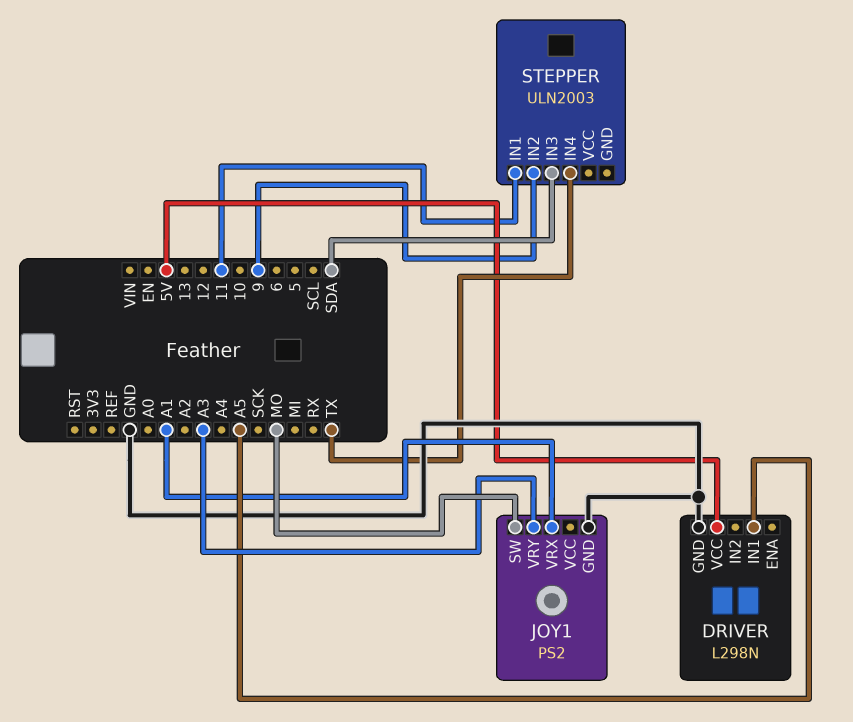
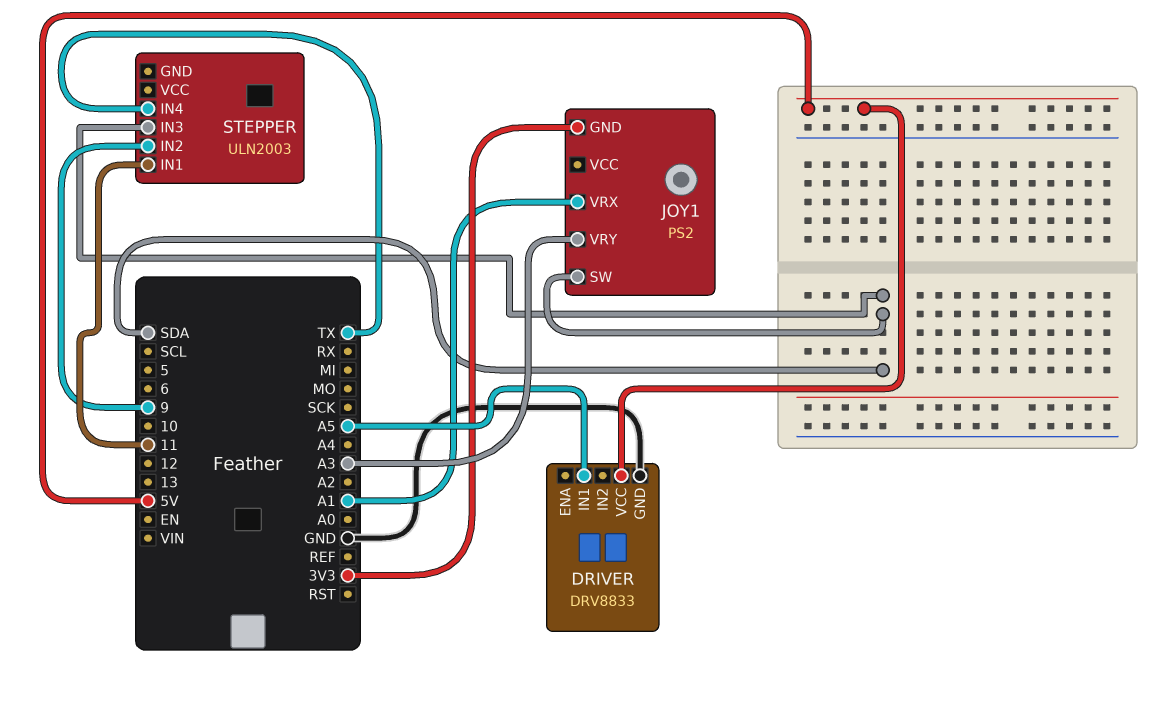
DRIVER: L298N -> DRV8833
JOY1 pin GND: GND -> 3V3
JOY1 pin SW: MO -> SDA

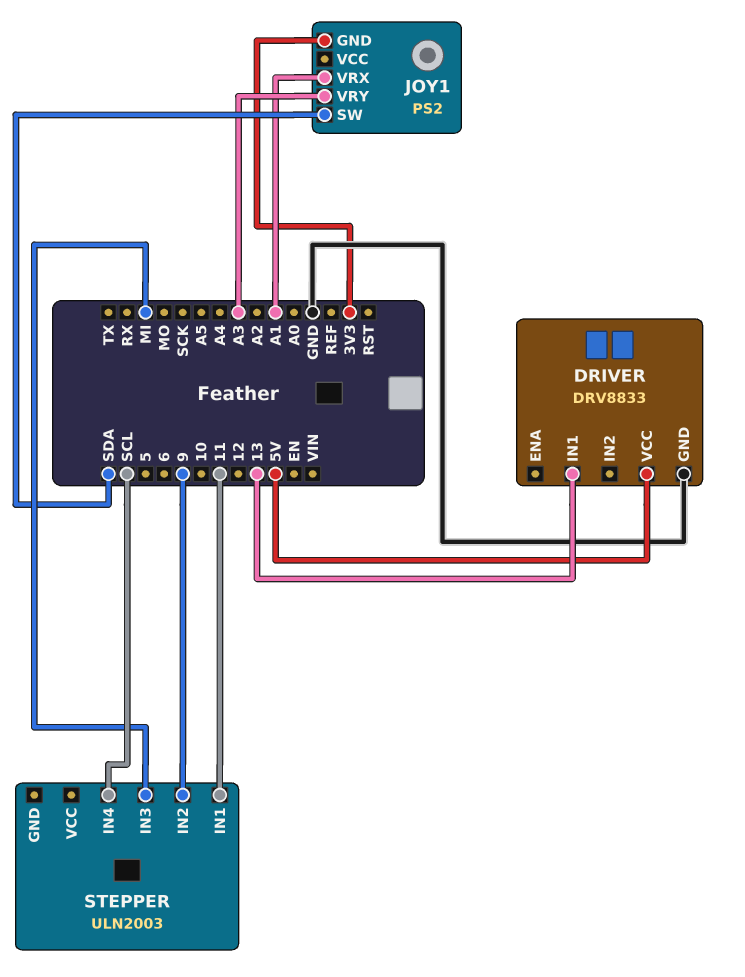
DRIVER pin IN1: A5 -> 13
STEPPER pin IN3: SDA -> MI
STEPPER pin IN4: TX -> SCL

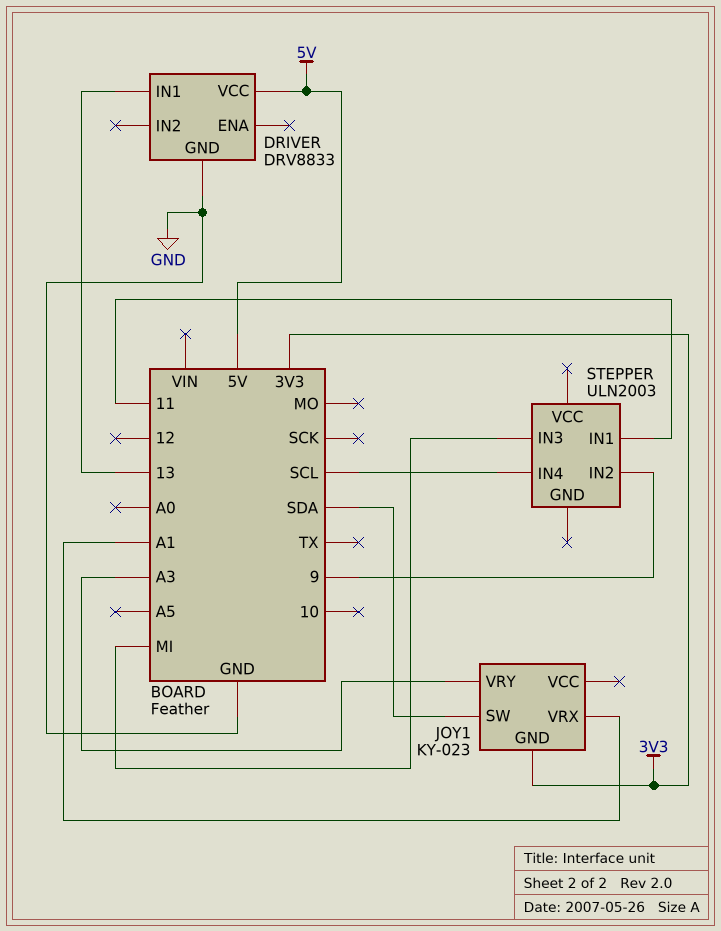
JOY1: PS2 -> KY-023

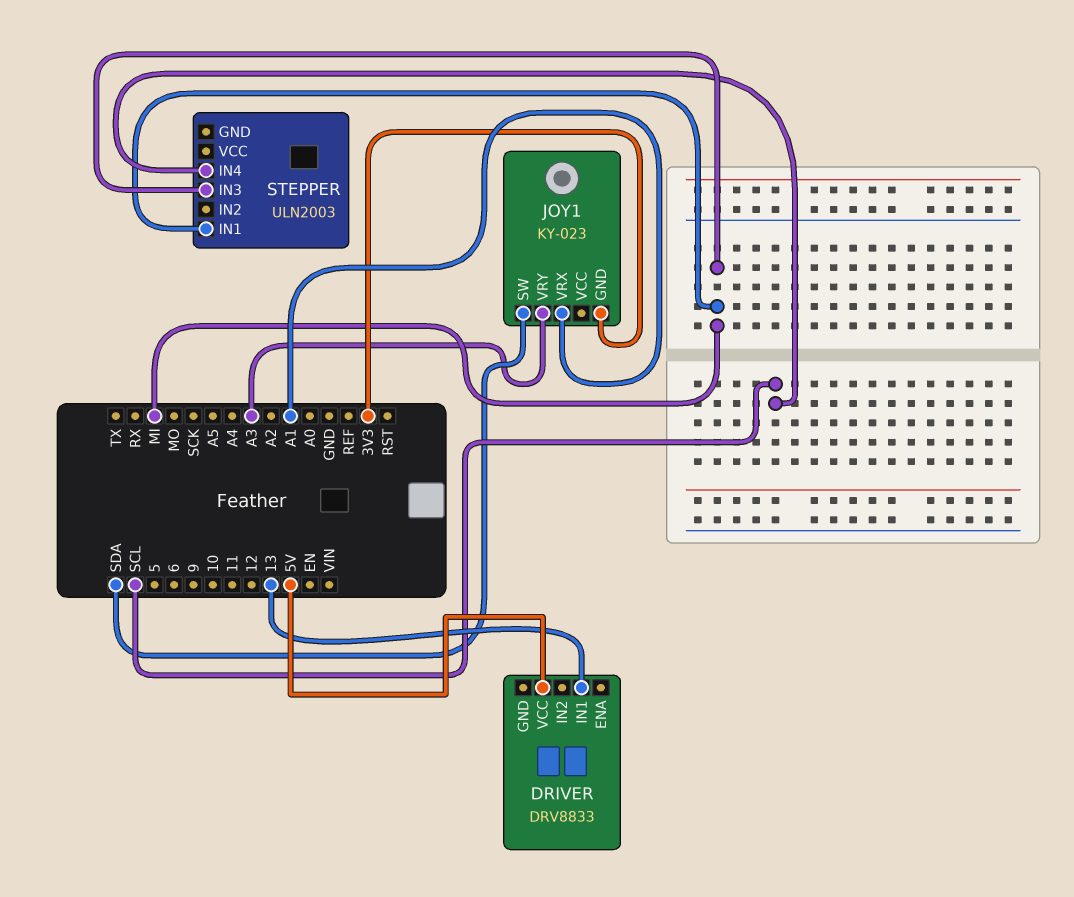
DRIVER pin GND: GND -> none
STEPPER pin IN1: 11 -> MI
STEPPER pin IN2: 9 -> none

